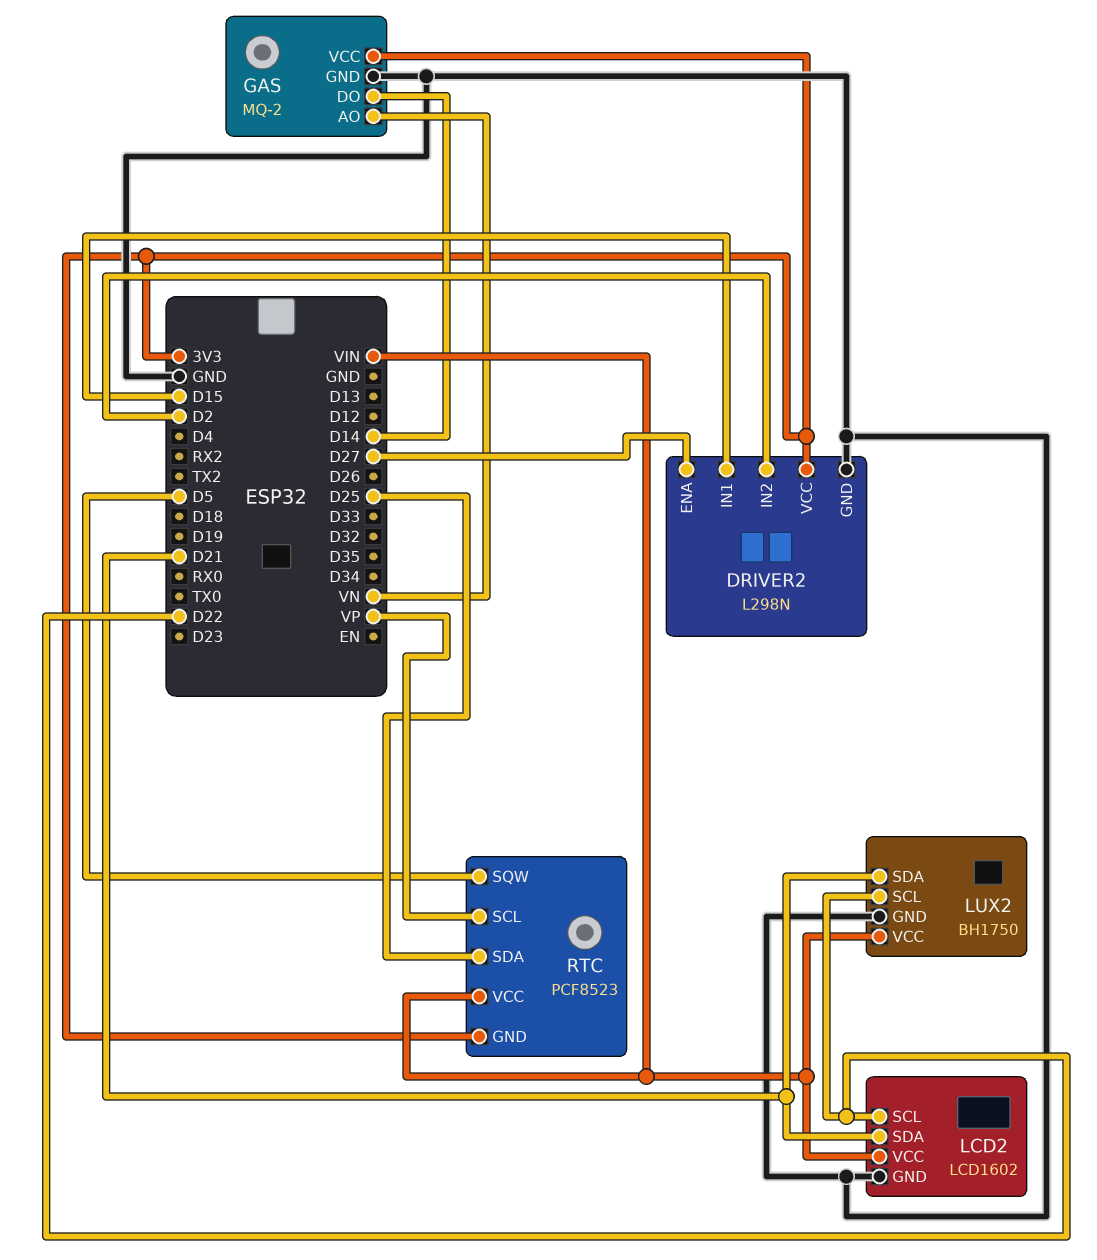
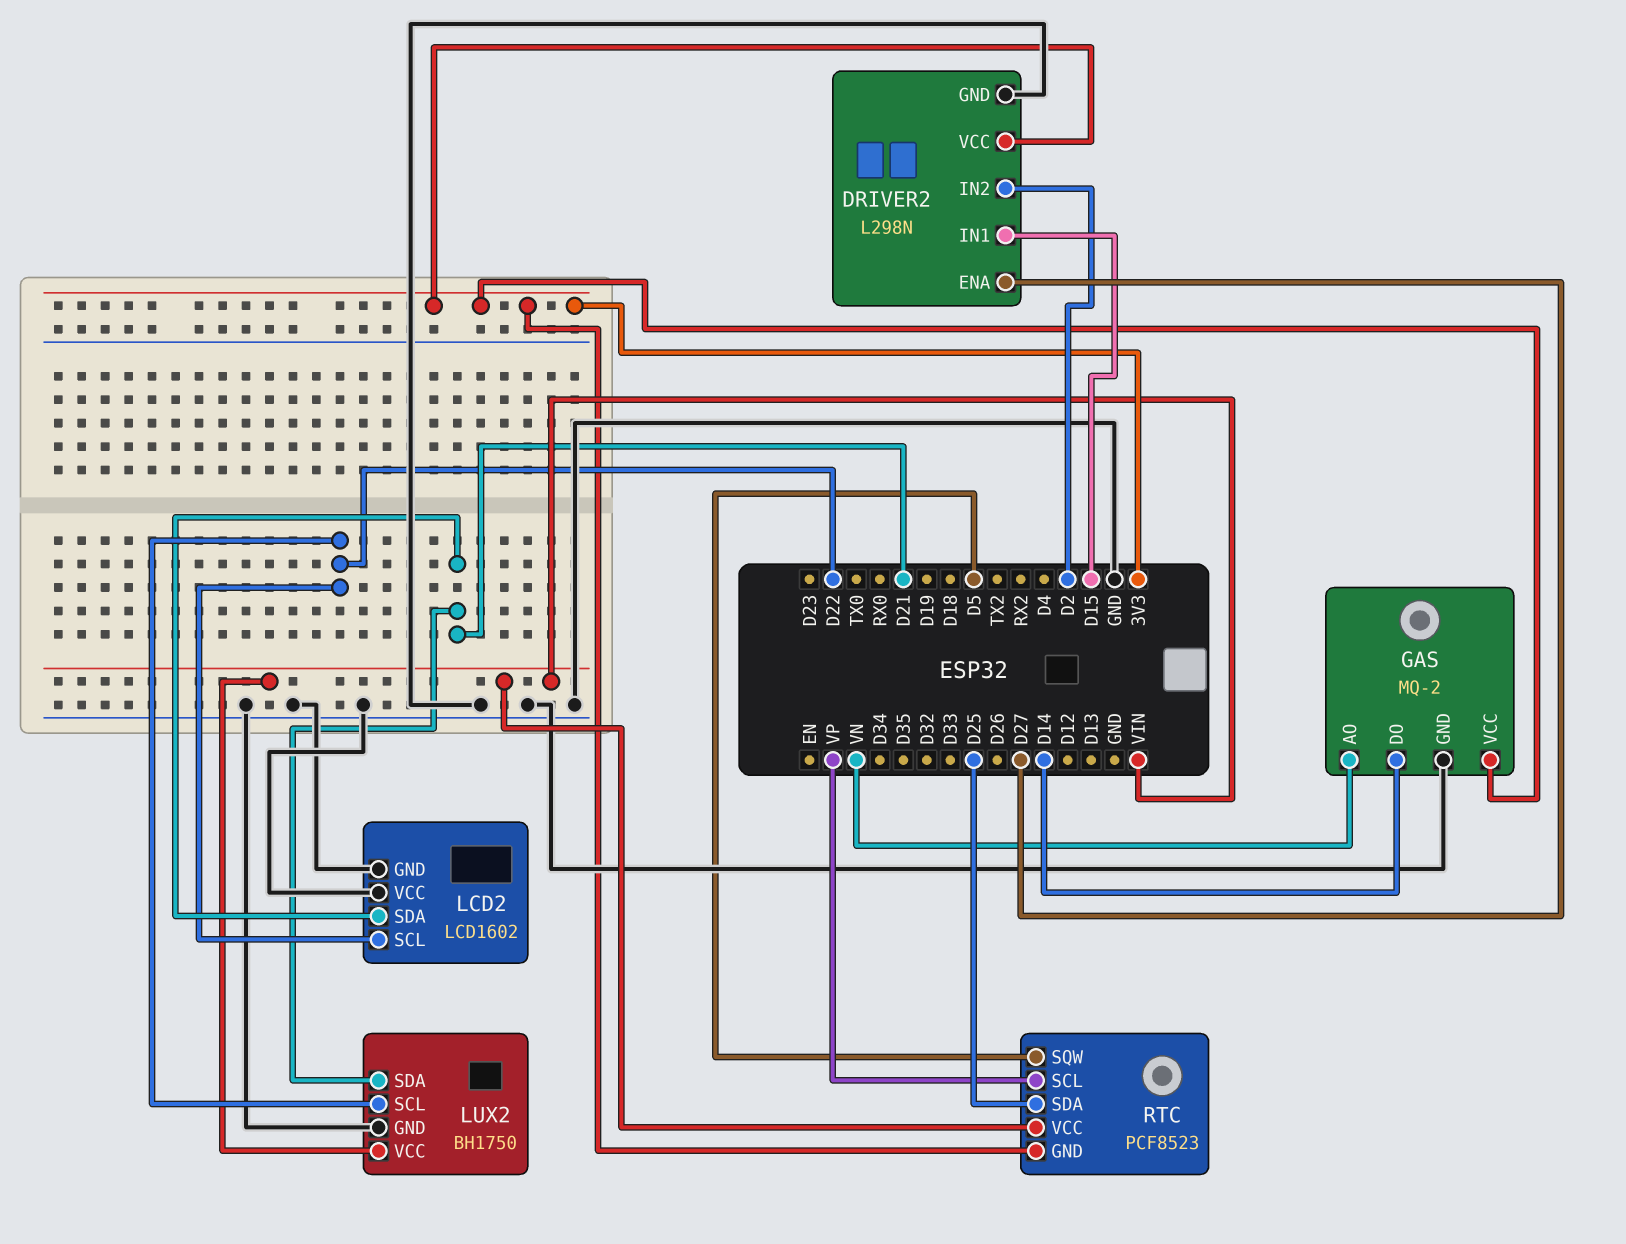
LCD2 pin VCC: VIN -> GND

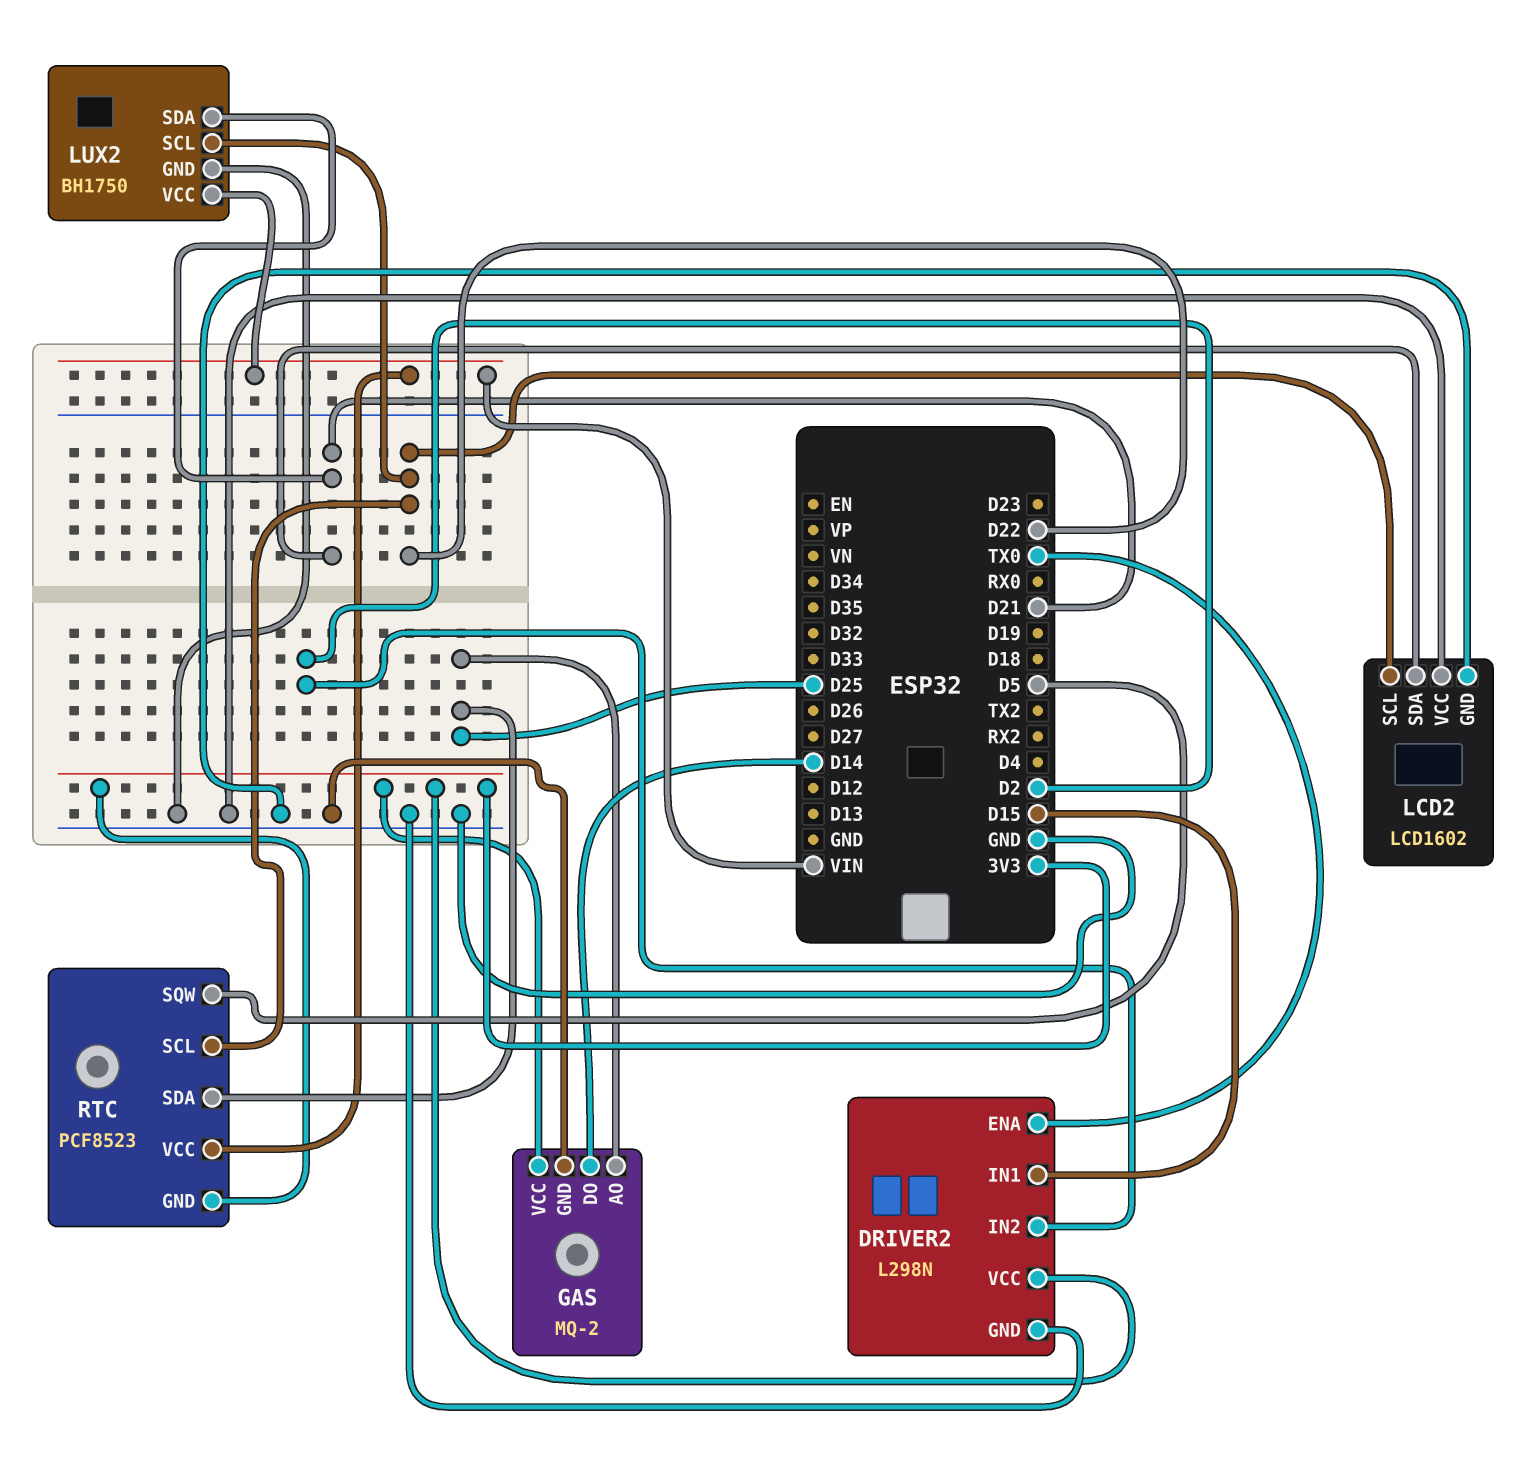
DRIVER2 pin ENA: D27 -> TX0
GAS pin AO: VN -> D25
RTC pin SCL: VP -> D22

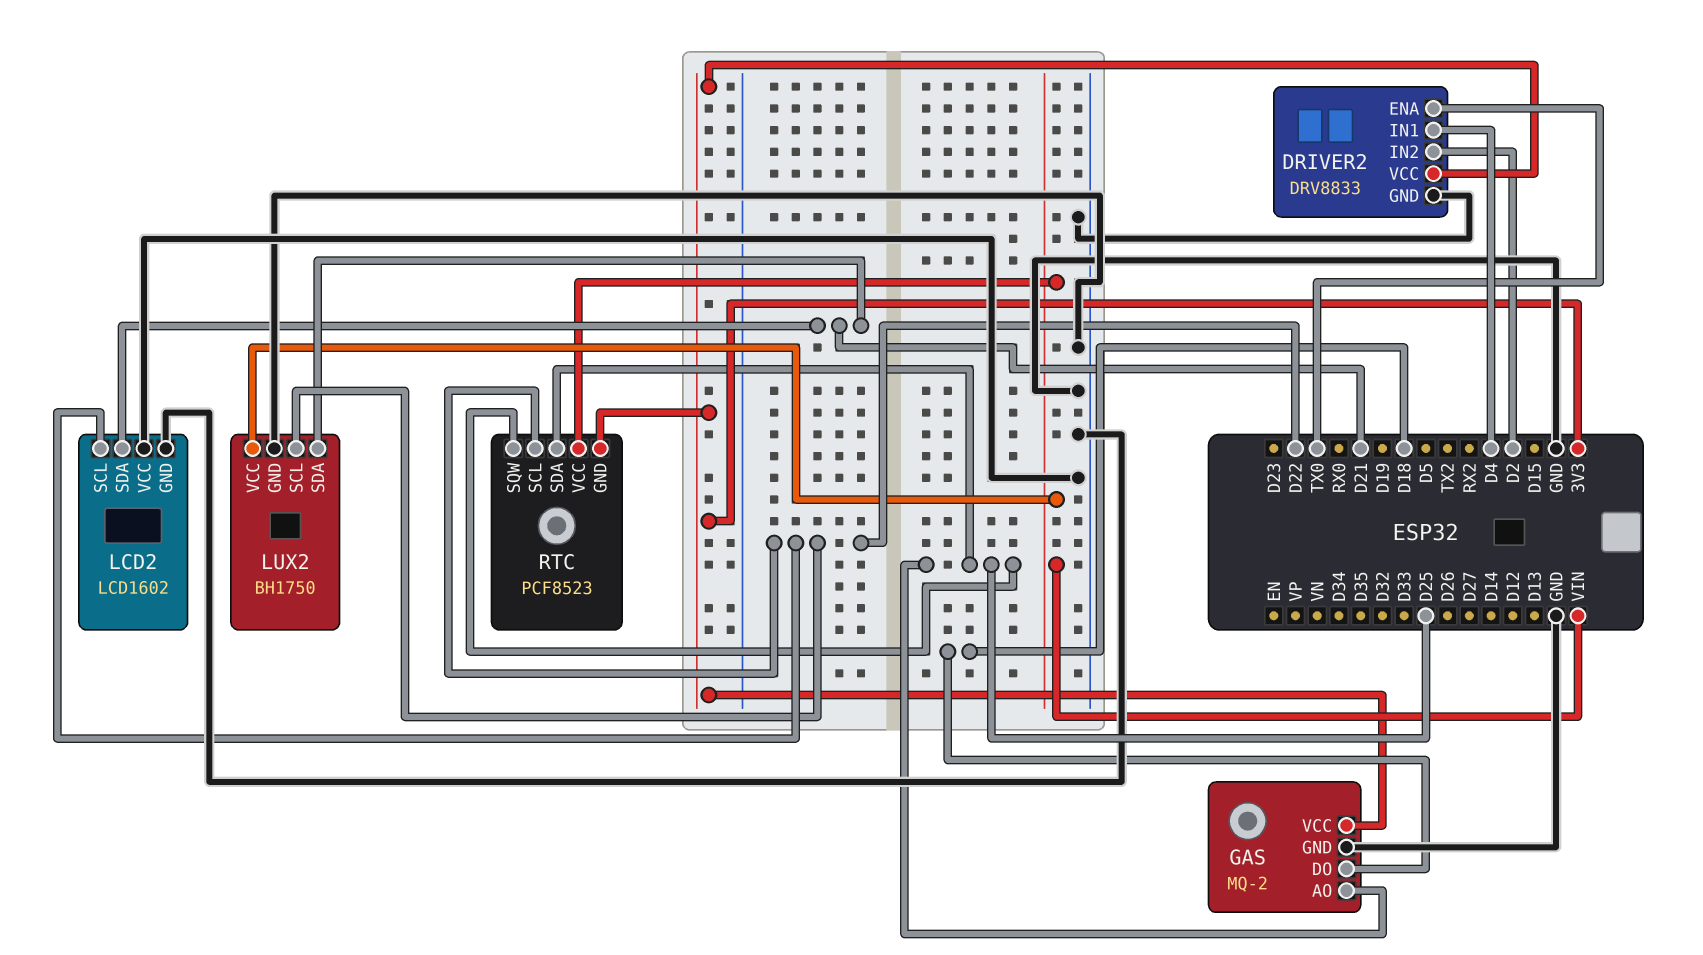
DRIVER2: L298N -> DRV8833
DRIVER2 pin IN1: D15 -> D4
GAS pin DO: D14 -> D18
RTC pin SQW: D5 -> D25

